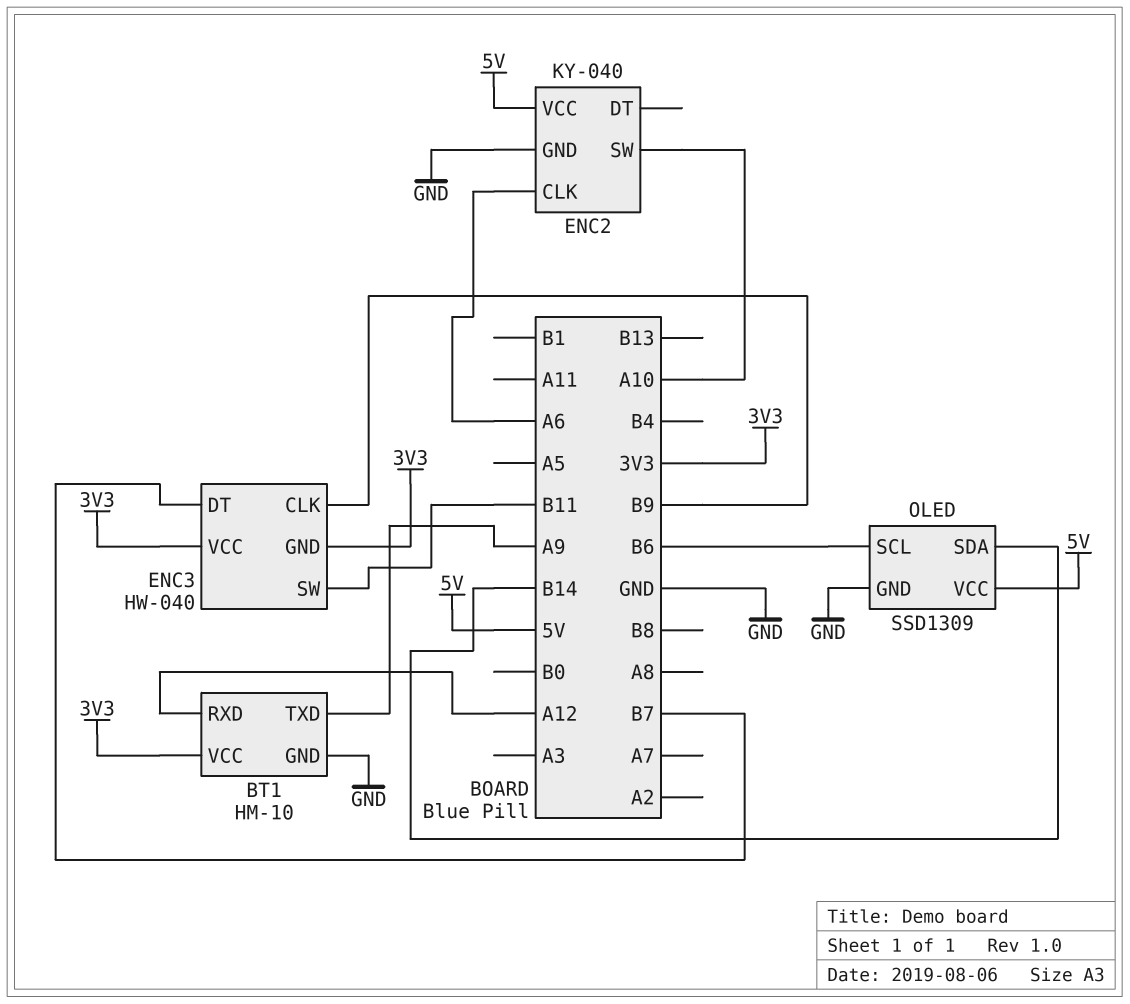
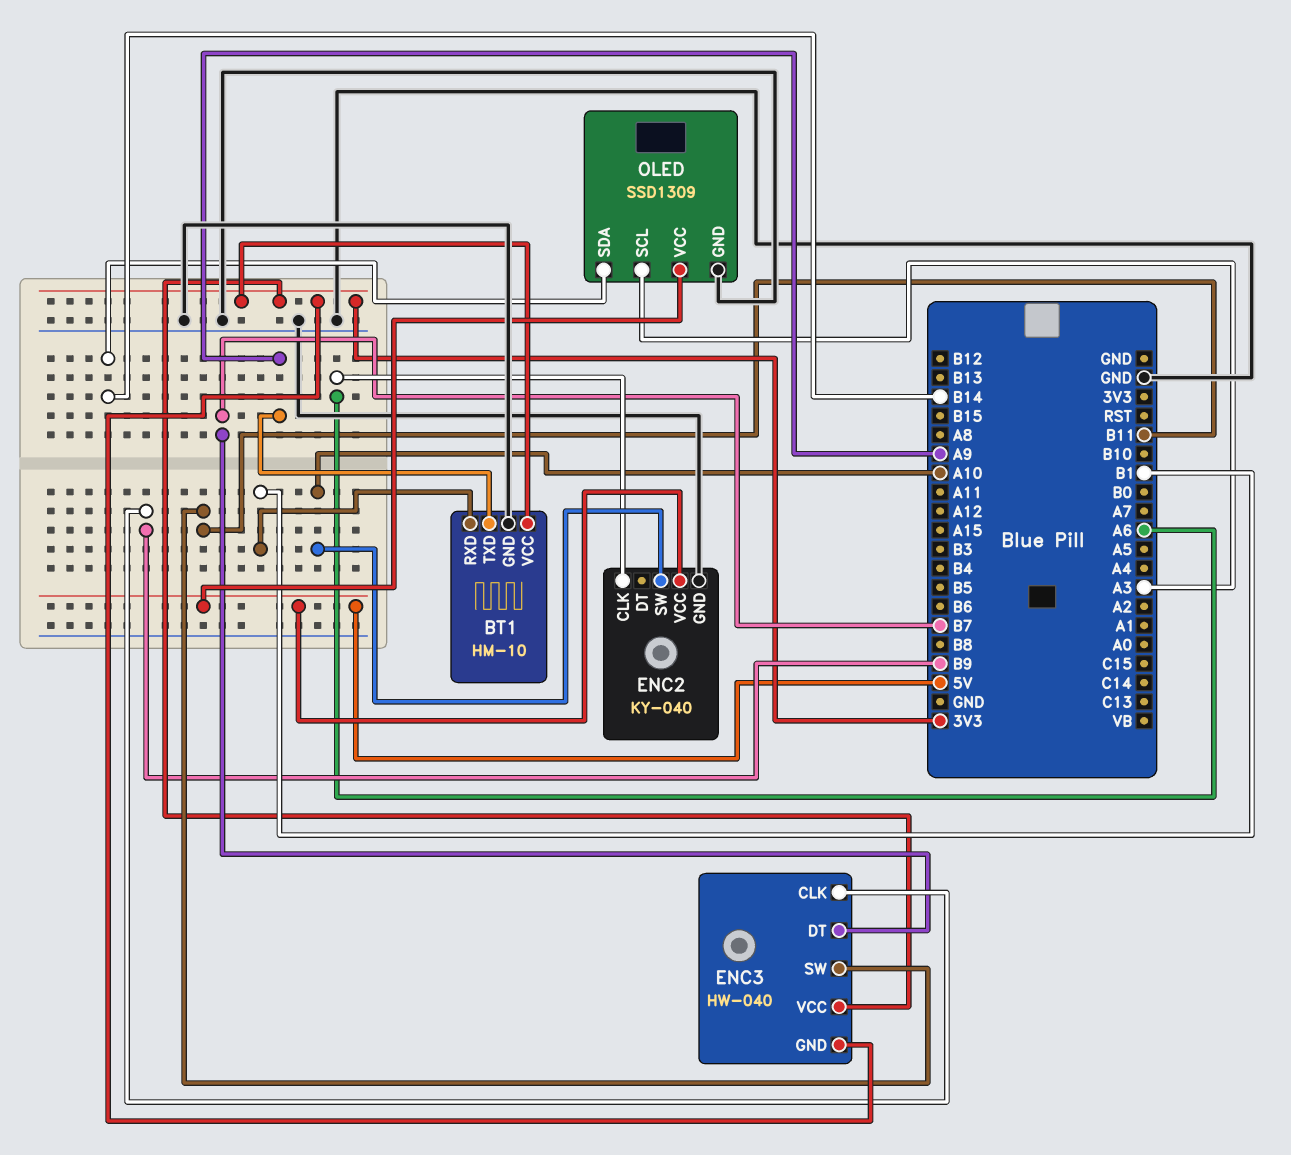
BT1 pin RXD: A12 -> B1
OLED pin SCL: B6 -> A3

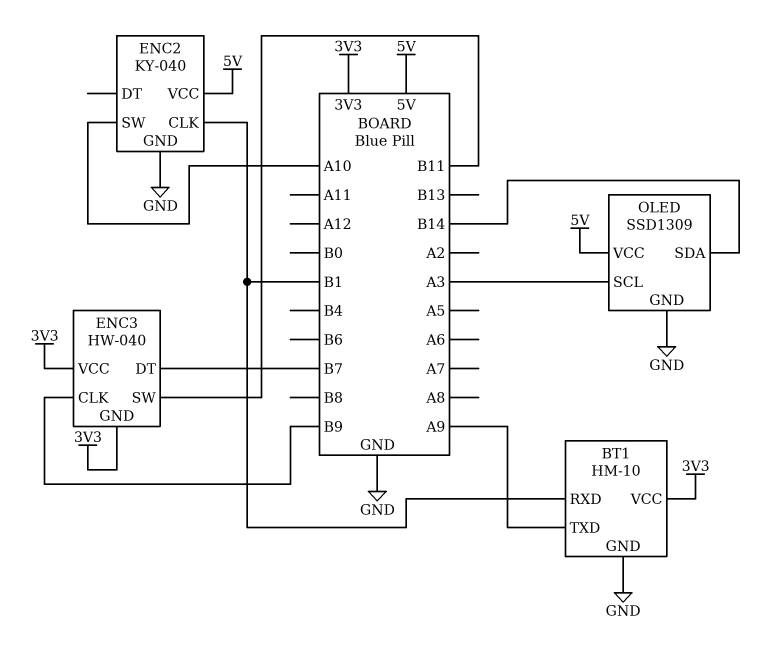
ENC2 pin CLK: A6 -> B1

